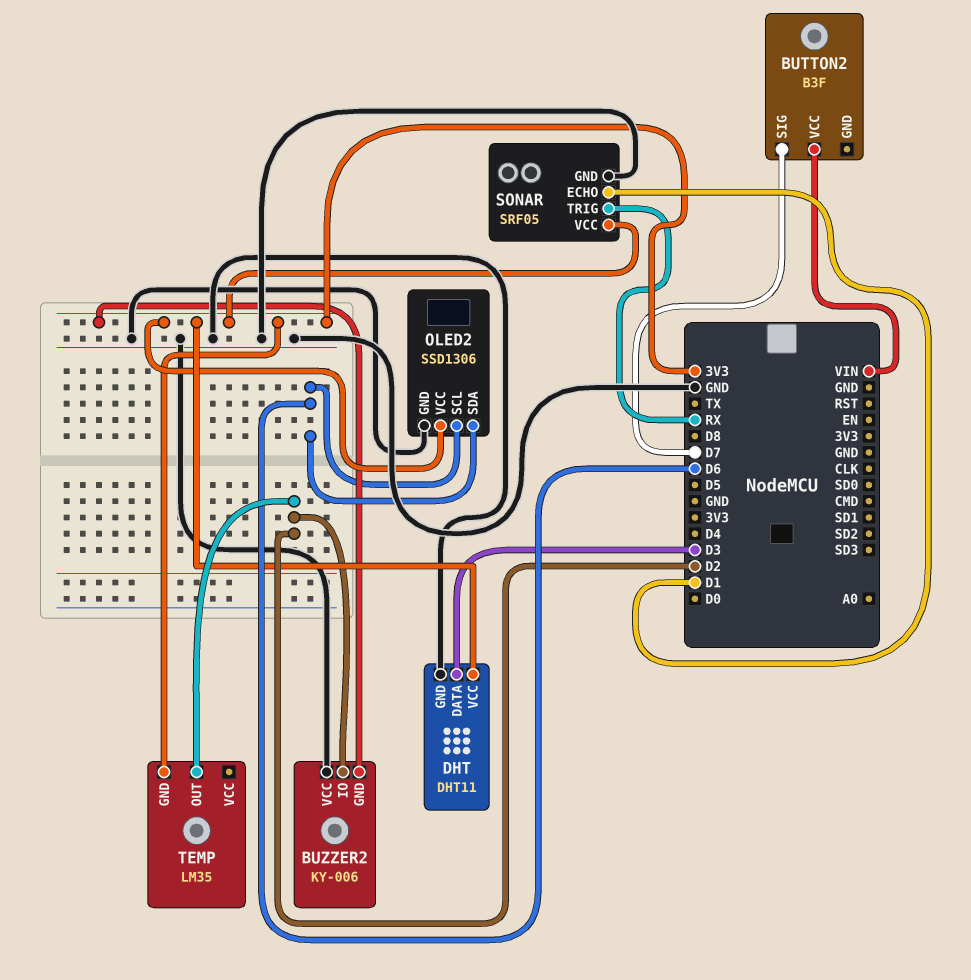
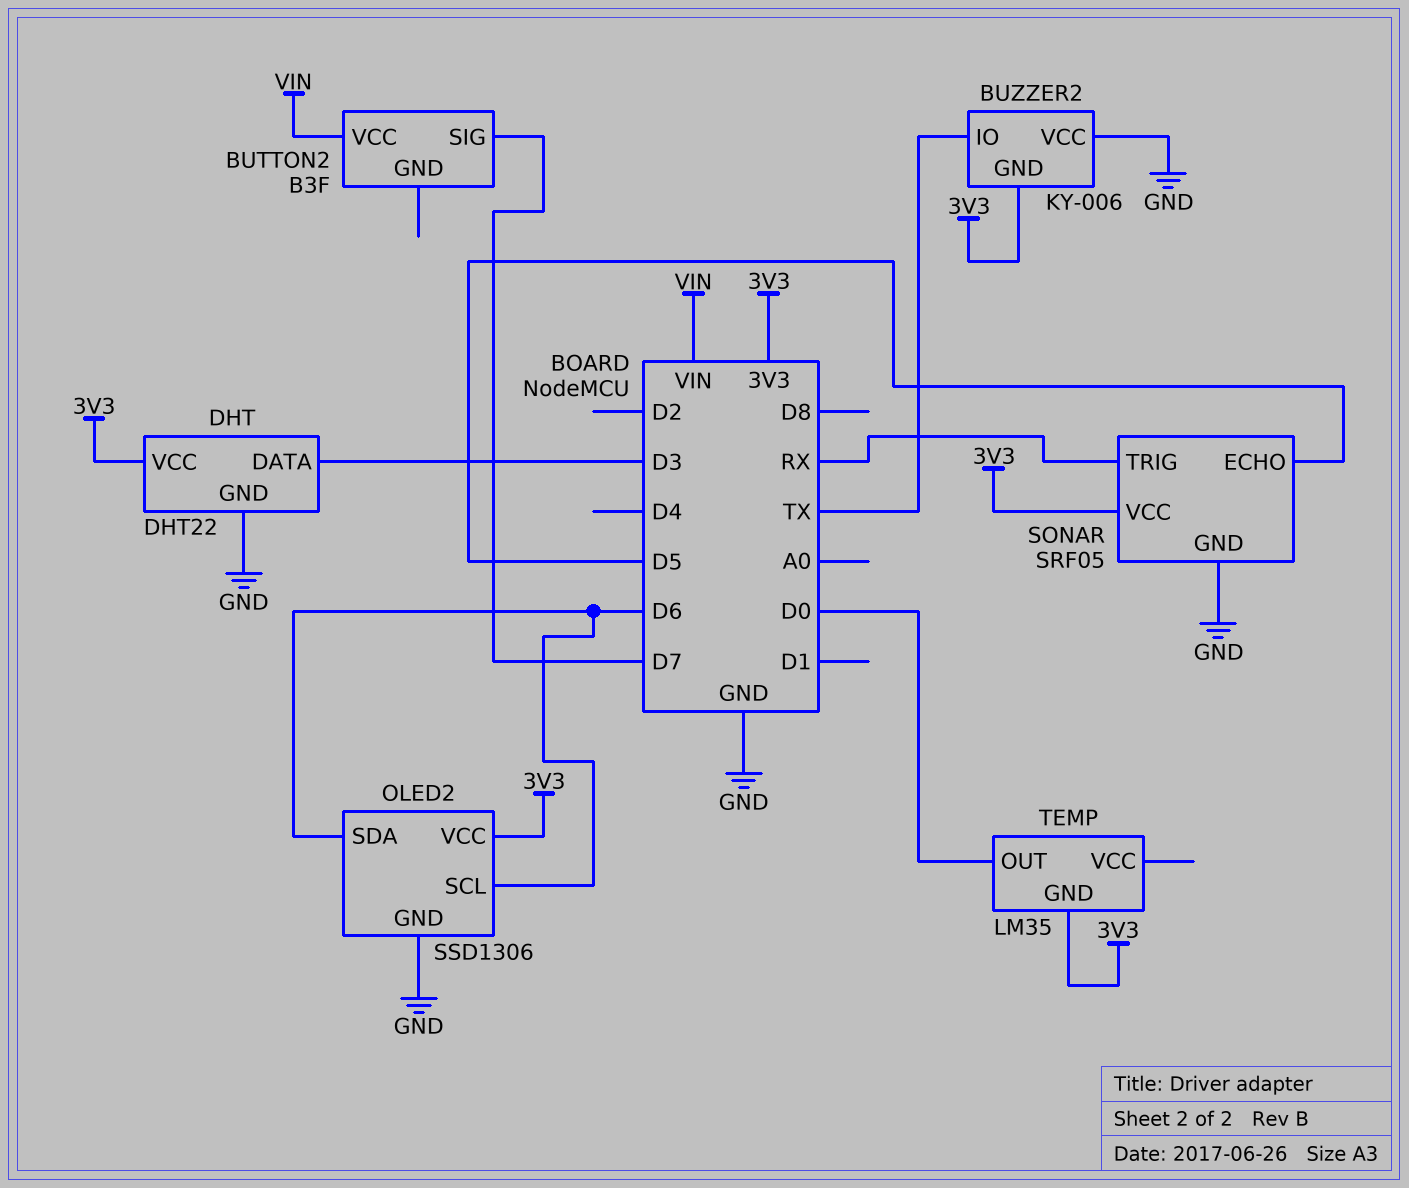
BUZZER2 pin IO: D2 -> TX
DHT: DHT11 -> DHT22
SONAR pin ECHO: D1 -> D5
TEMP pin OUT: D2 -> D0

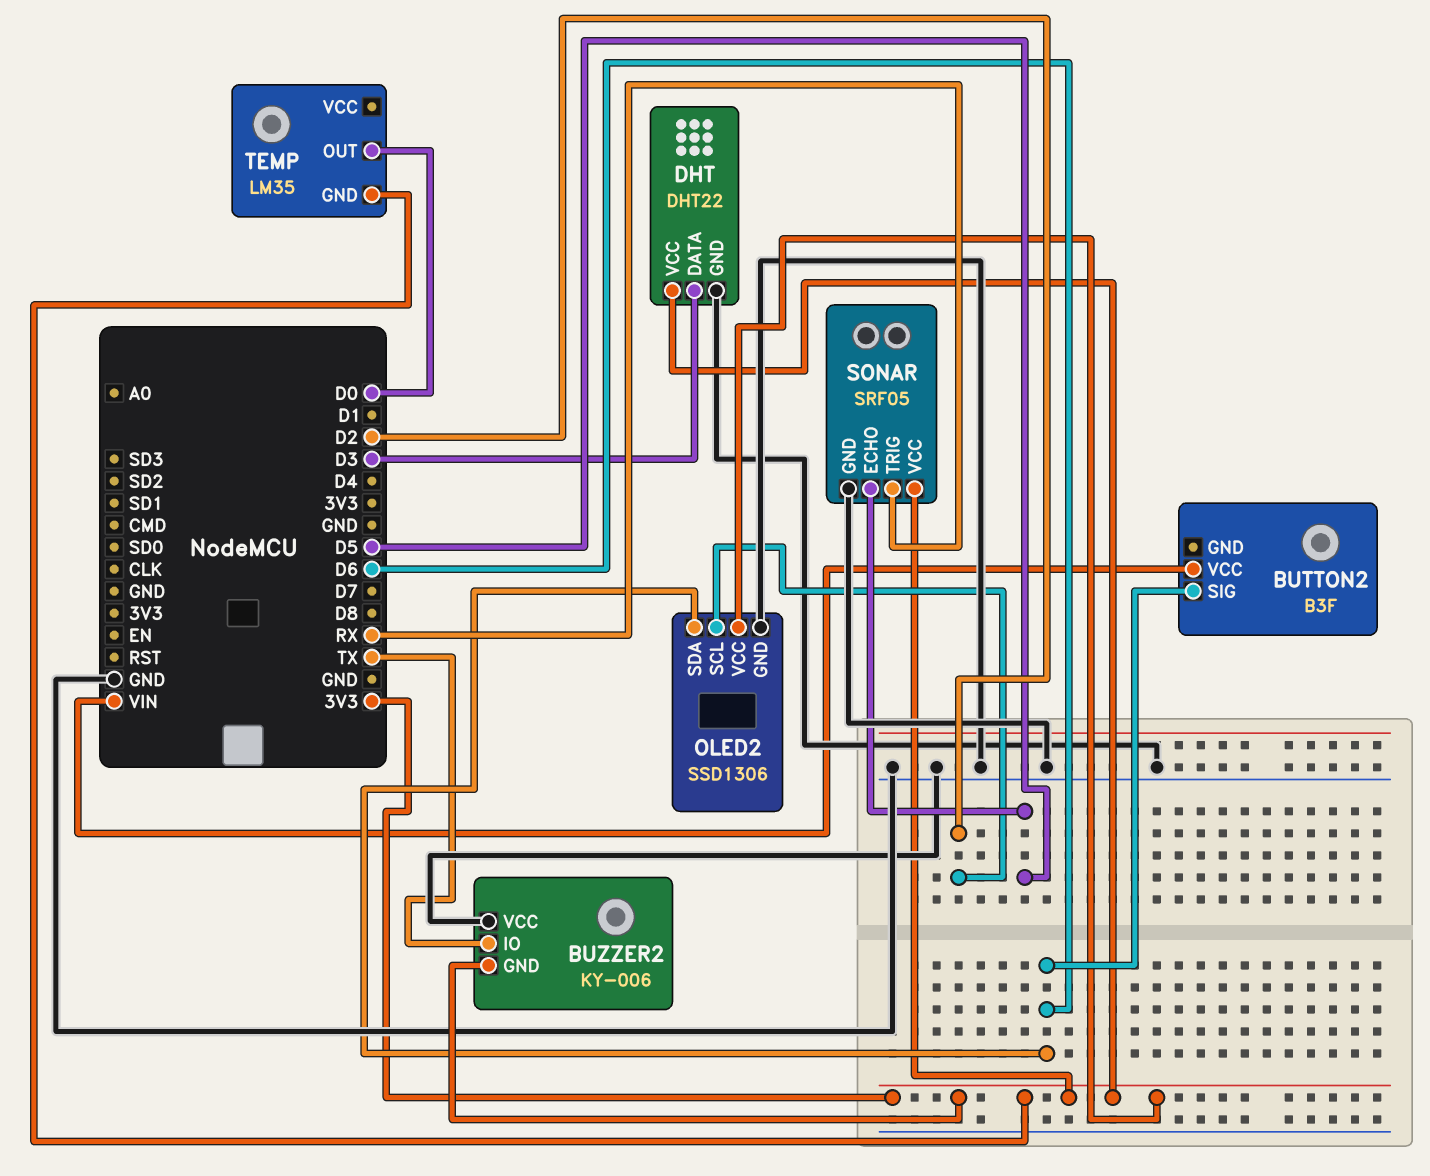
BUTTON2 pin SIG: D7 -> D6
OLED2 pin SCL: D6 -> D2

